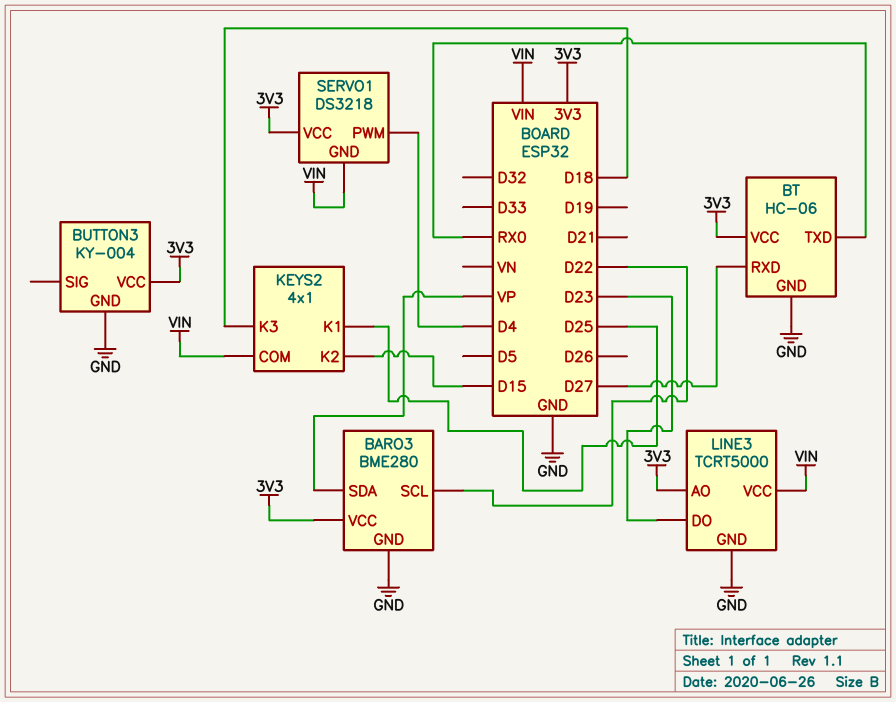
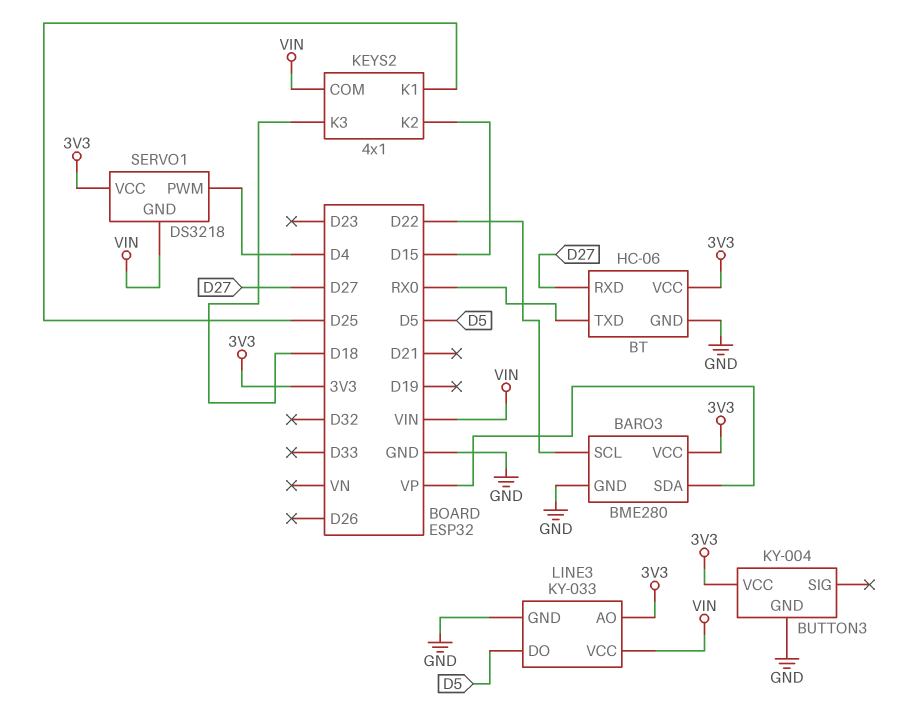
LINE3: TCRT5000 -> KY-033
LINE3 pin DO: D23 -> D5

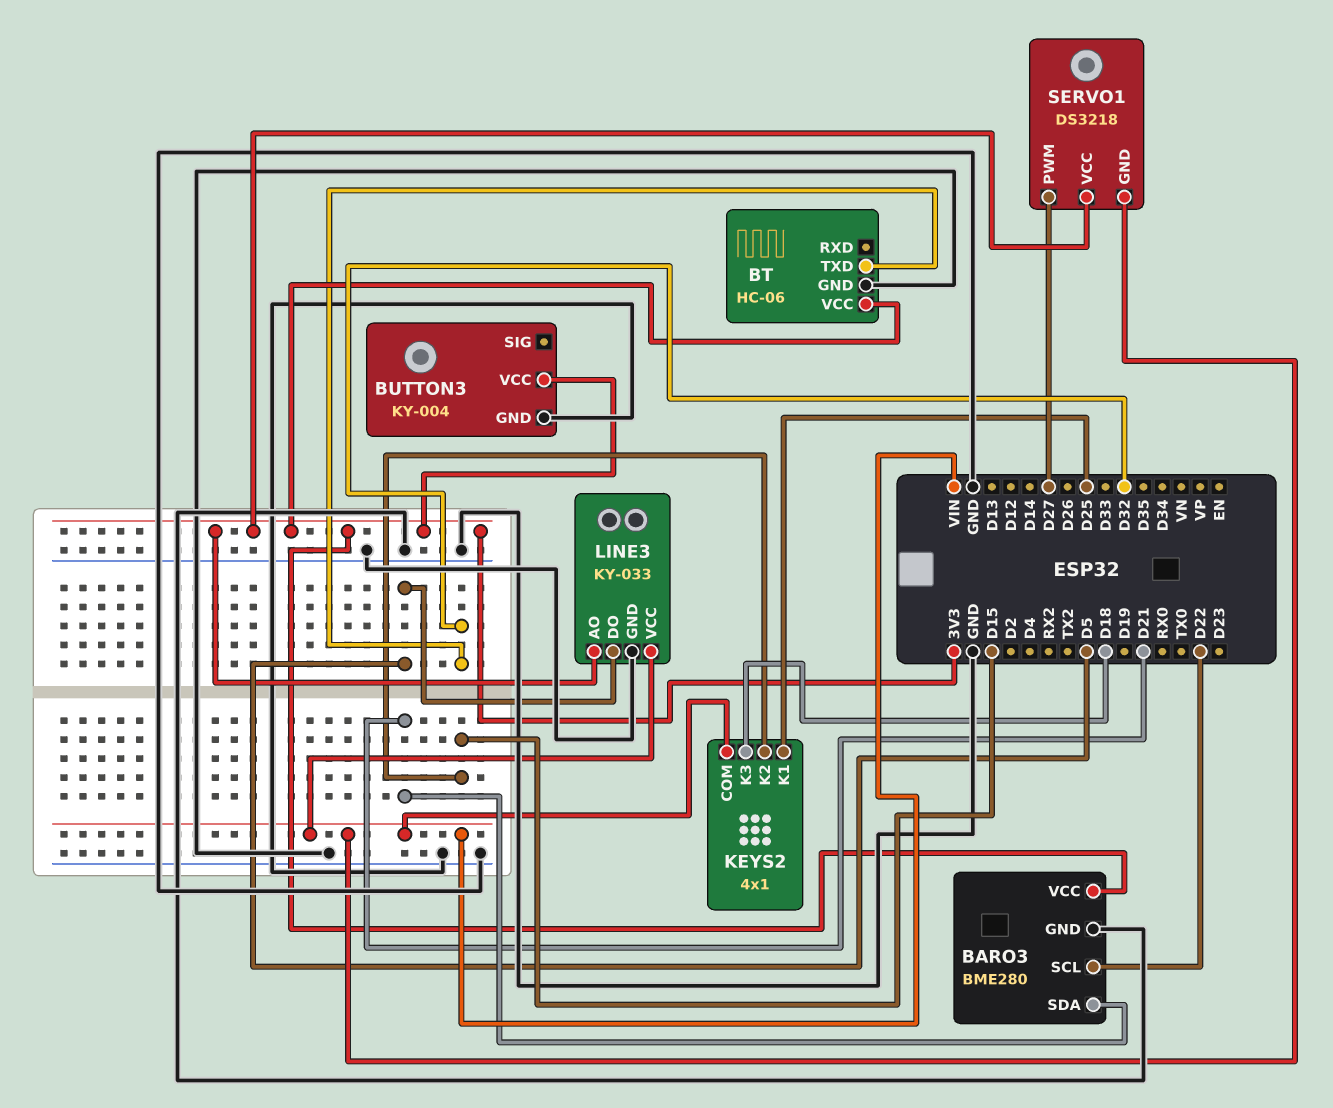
BARO3 pin SDA: VP -> D21
BT pin RXD: D27 -> none
BT pin TXD: RX0 -> D32
SERVO1 pin PWM: D4 -> D27

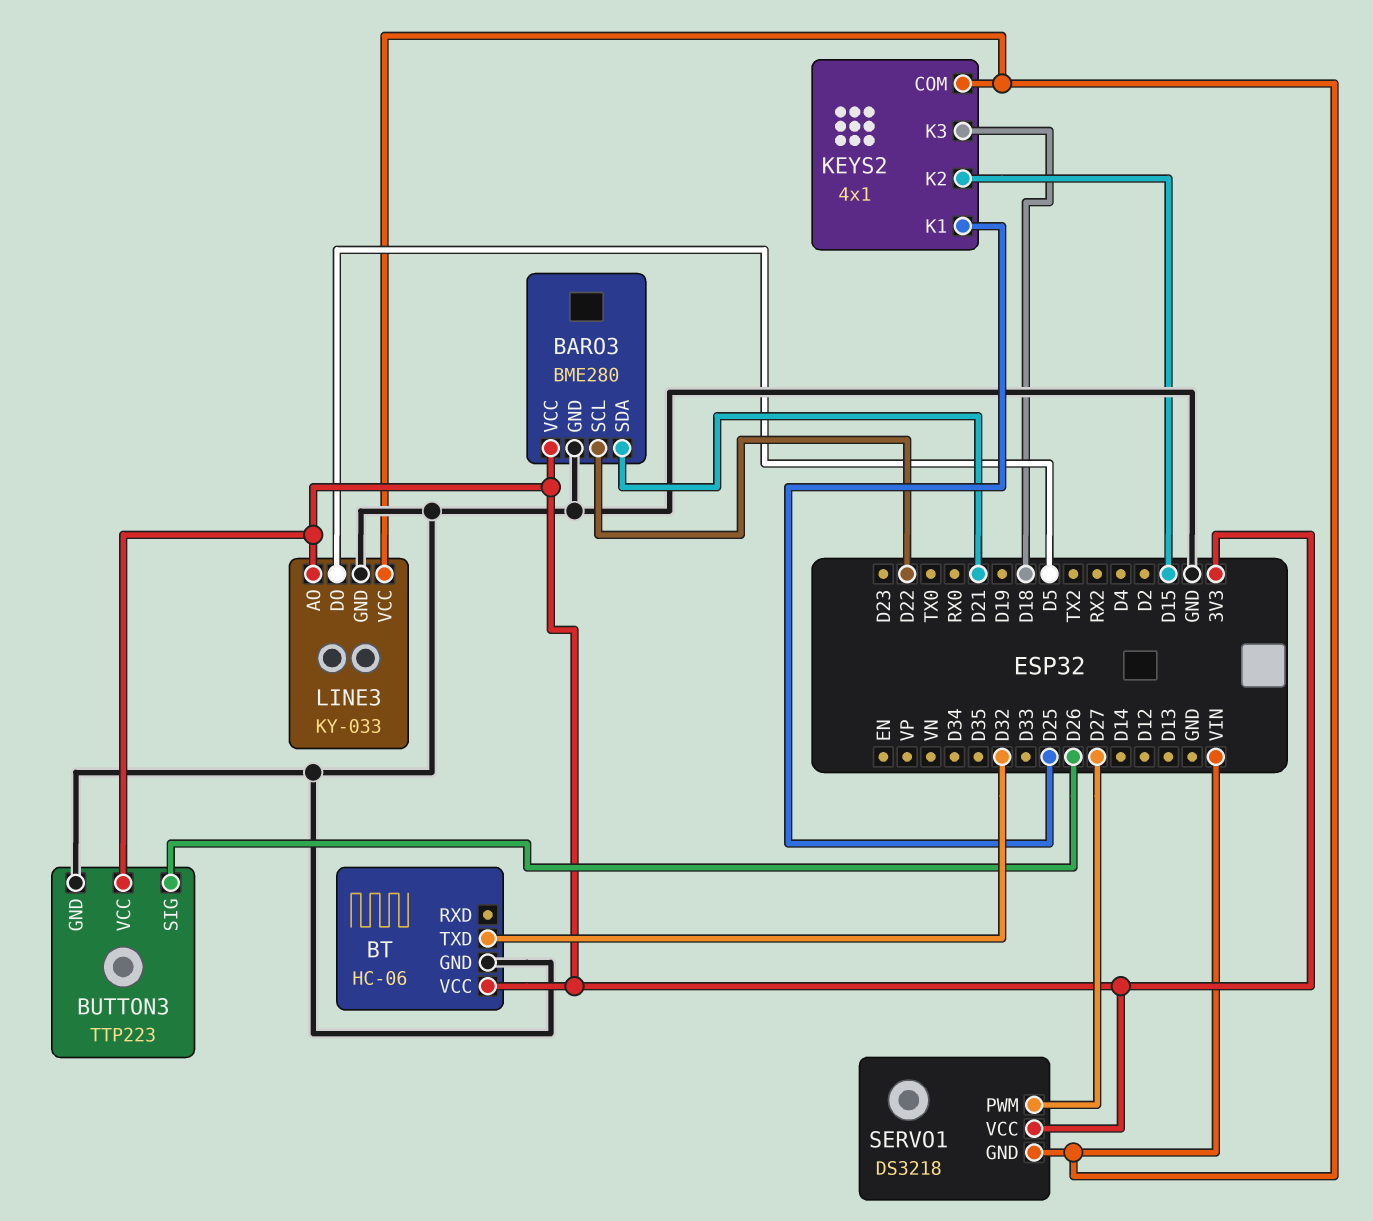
BUTTON3: KY-004 -> TTP223
BUTTON3 pin SIG: none -> D26

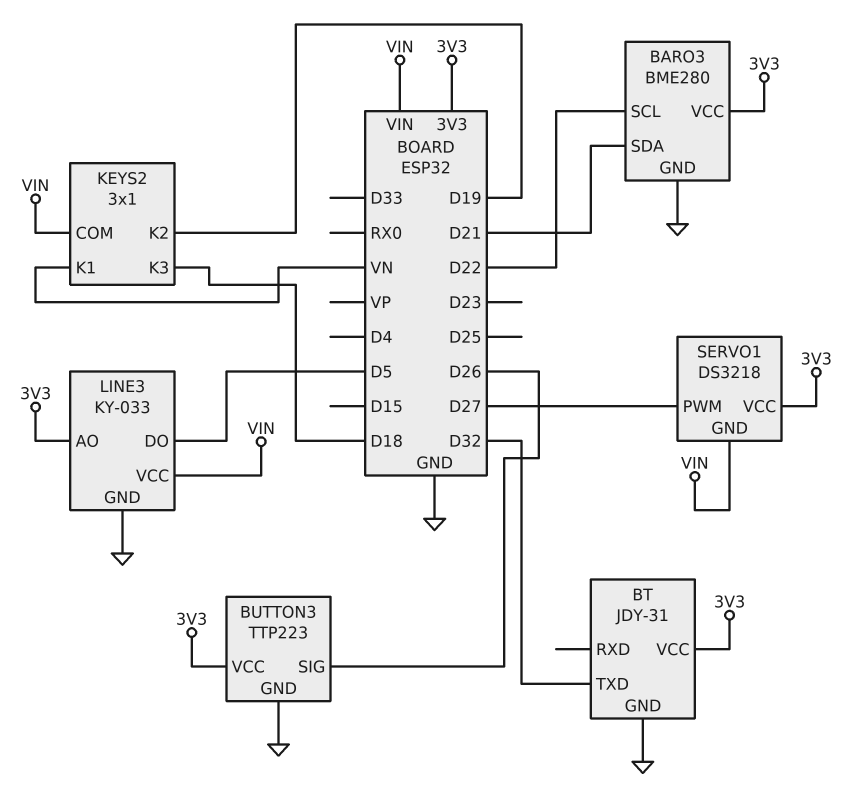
BT: HC-06 -> JDY-31
KEYS2: 4x1 -> 3x1
KEYS2 pin K1: D25 -> VN
KEYS2 pin K2: D15 -> D19

